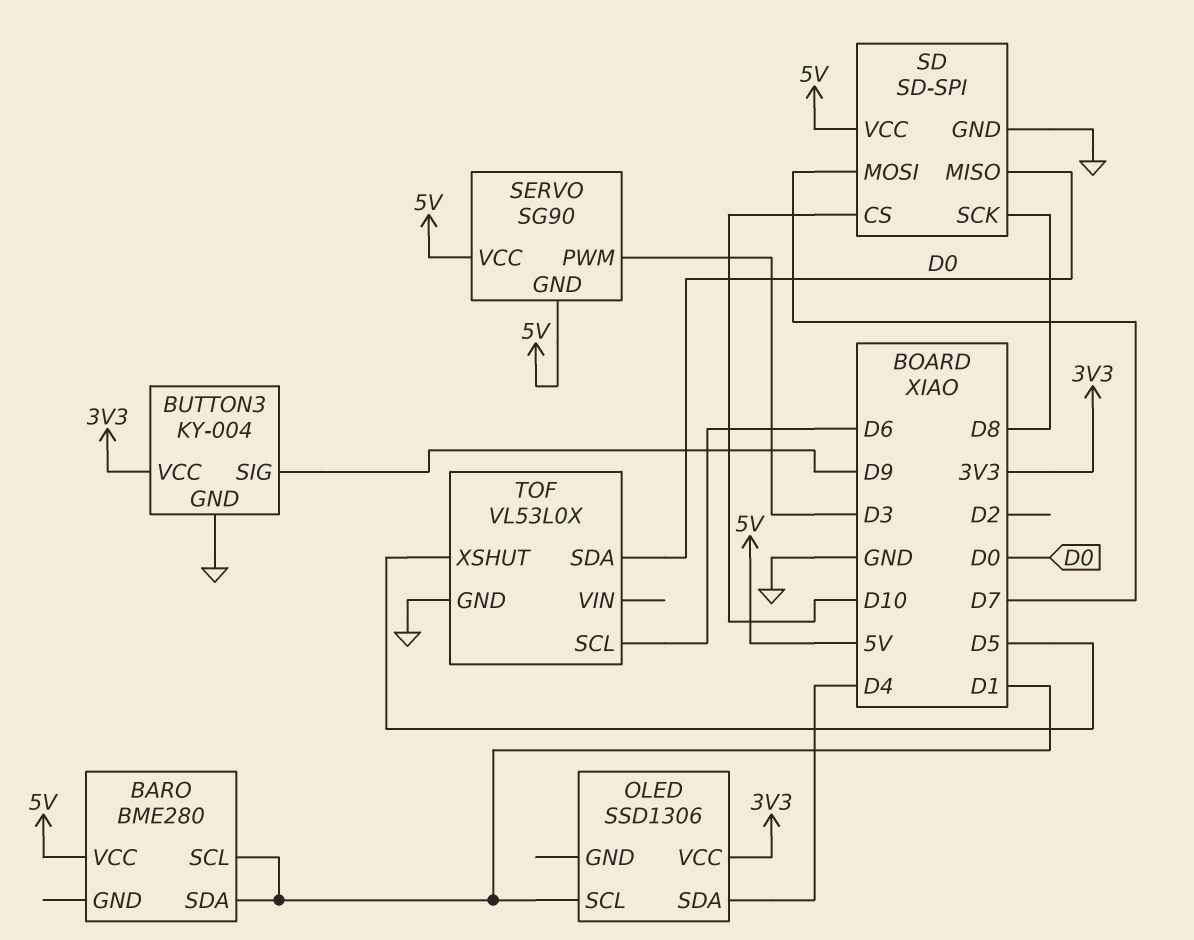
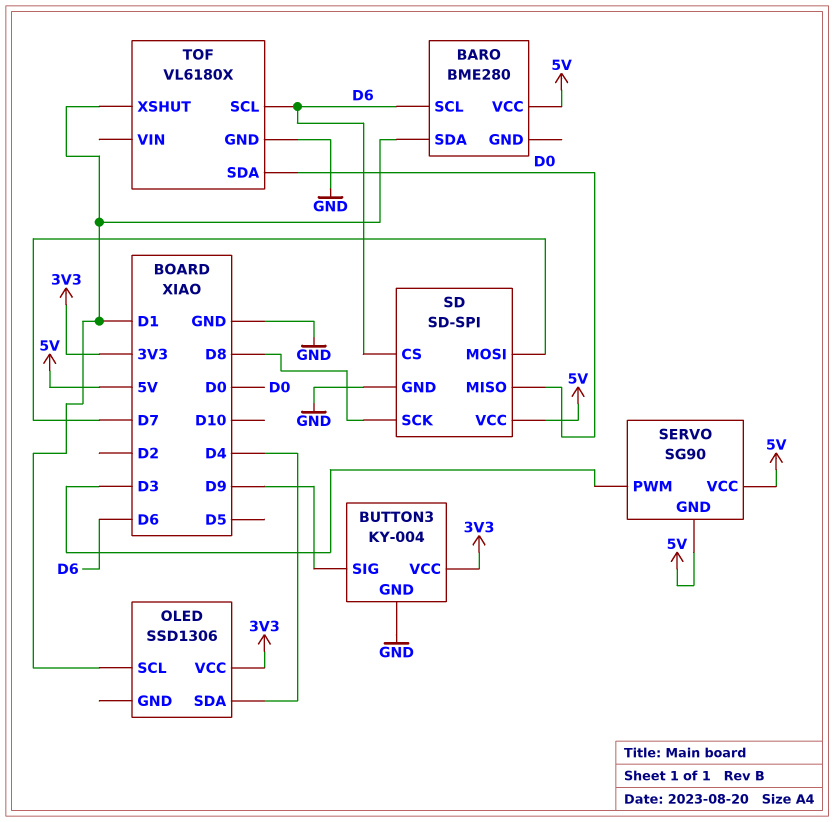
BARO pin SCL: D1 -> D6
SD pin CS: D10 -> D6
TOF: VL53L0X -> VL6180X
TOF pin XSHUT: D5 -> D1

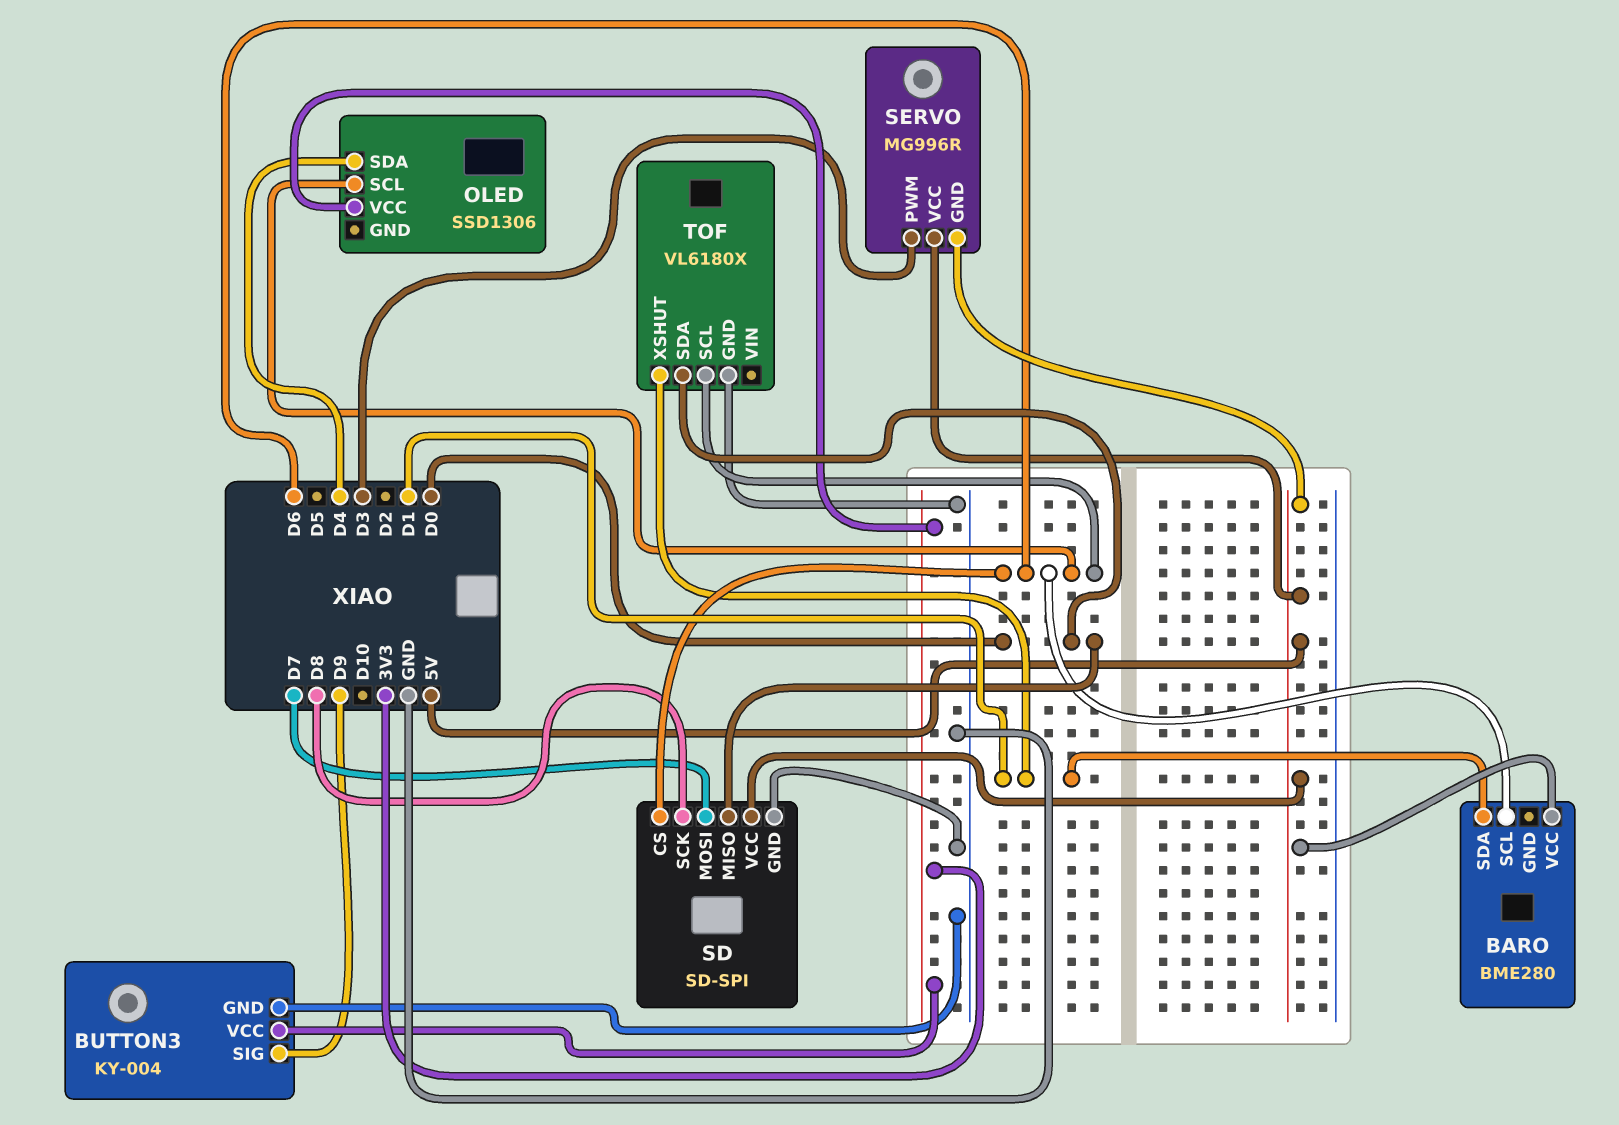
OLED pin SCL: D1 -> D6
SERVO: SG90 -> MG996R

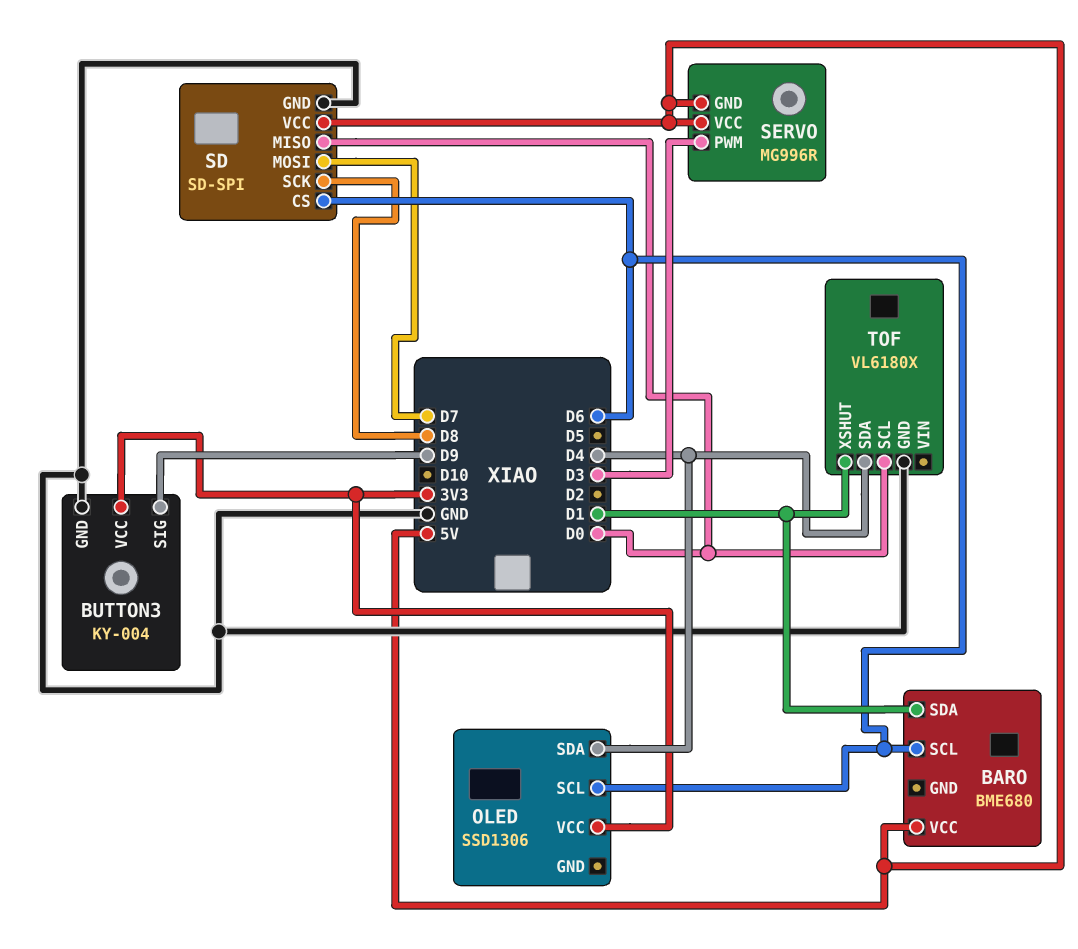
BARO: BME280 -> BME680
TOF pin SCL: D6 -> D0
TOF pin SDA: D0 -> D4

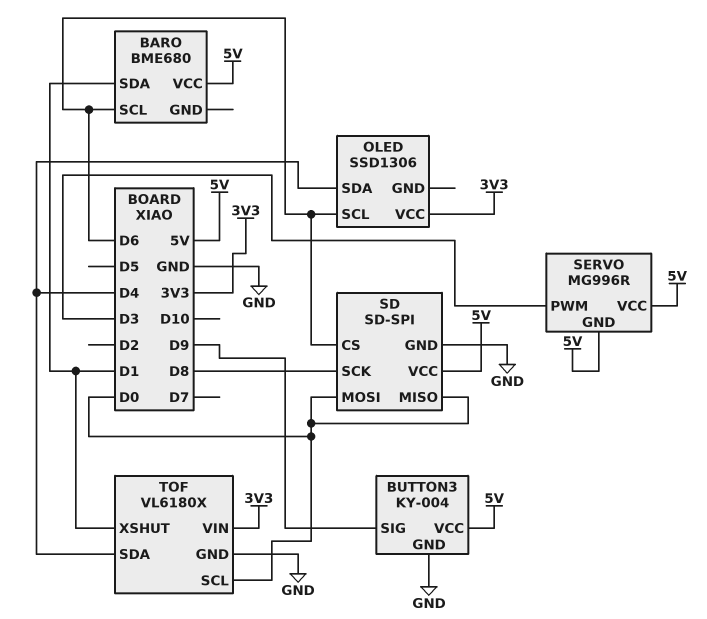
BUTTON3 pin VCC: 3V3 -> 5V
SD pin MOSI: D7 -> D0
TOF pin VIN: none -> 3V3

